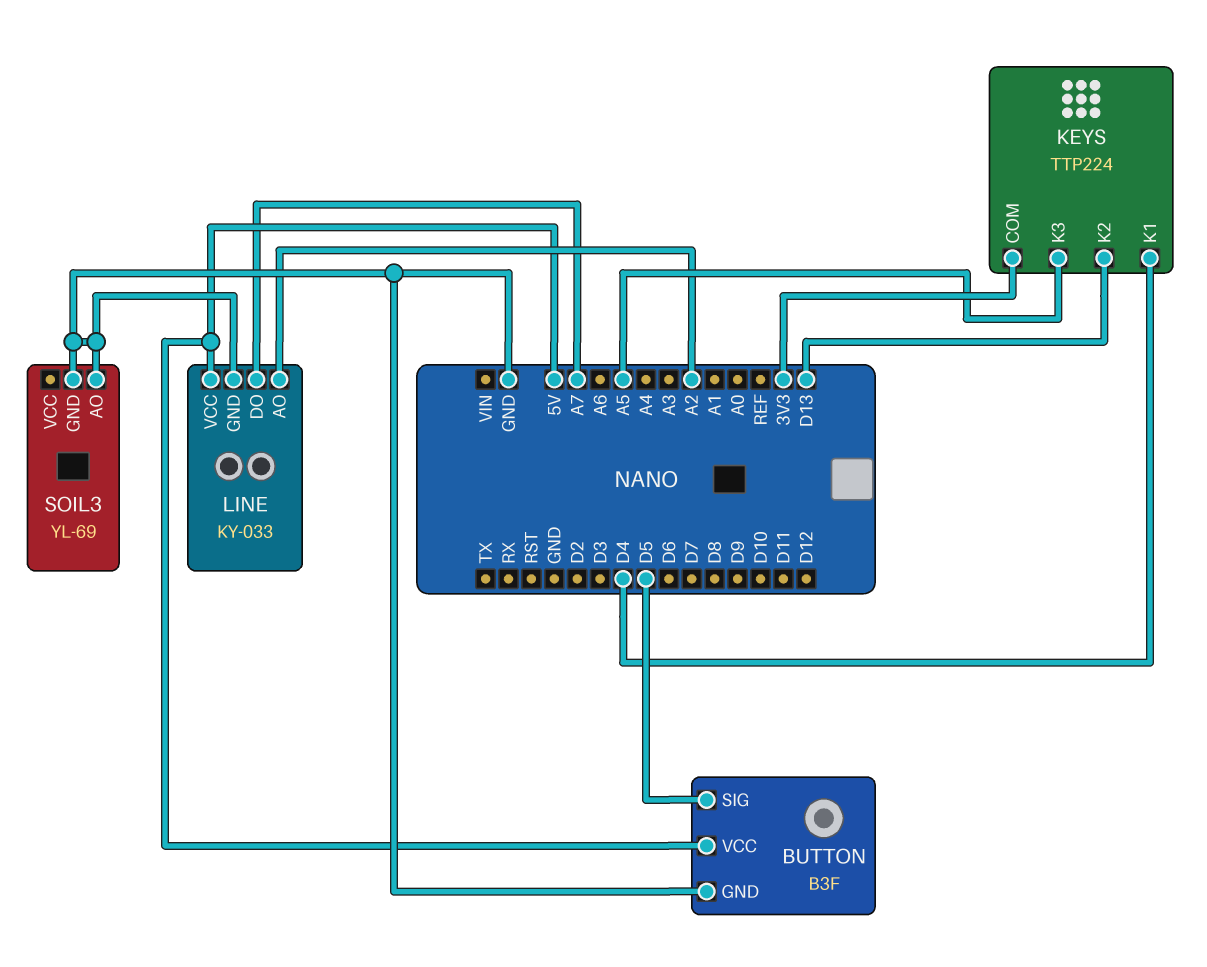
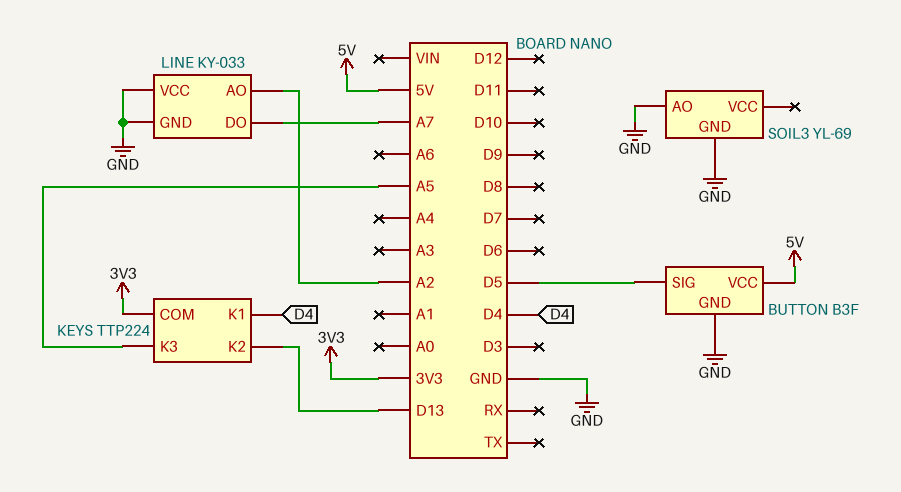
LINE pin VCC: 5V -> GND

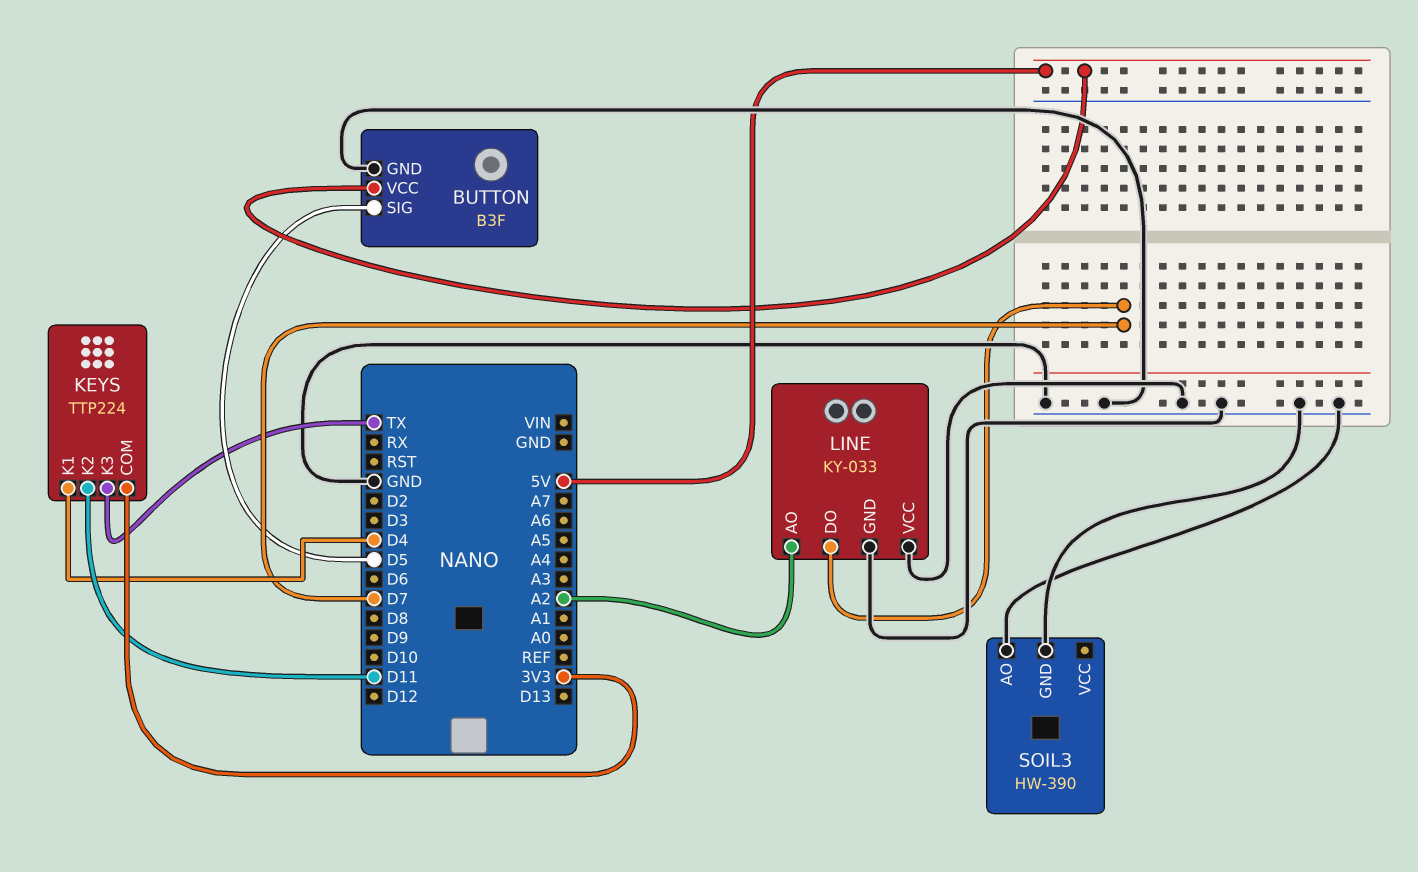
KEYS pin K2: D13 -> D11
KEYS pin K3: A5 -> TX
LINE pin DO: A7 -> D7
SOIL3: YL-69 -> HW-390

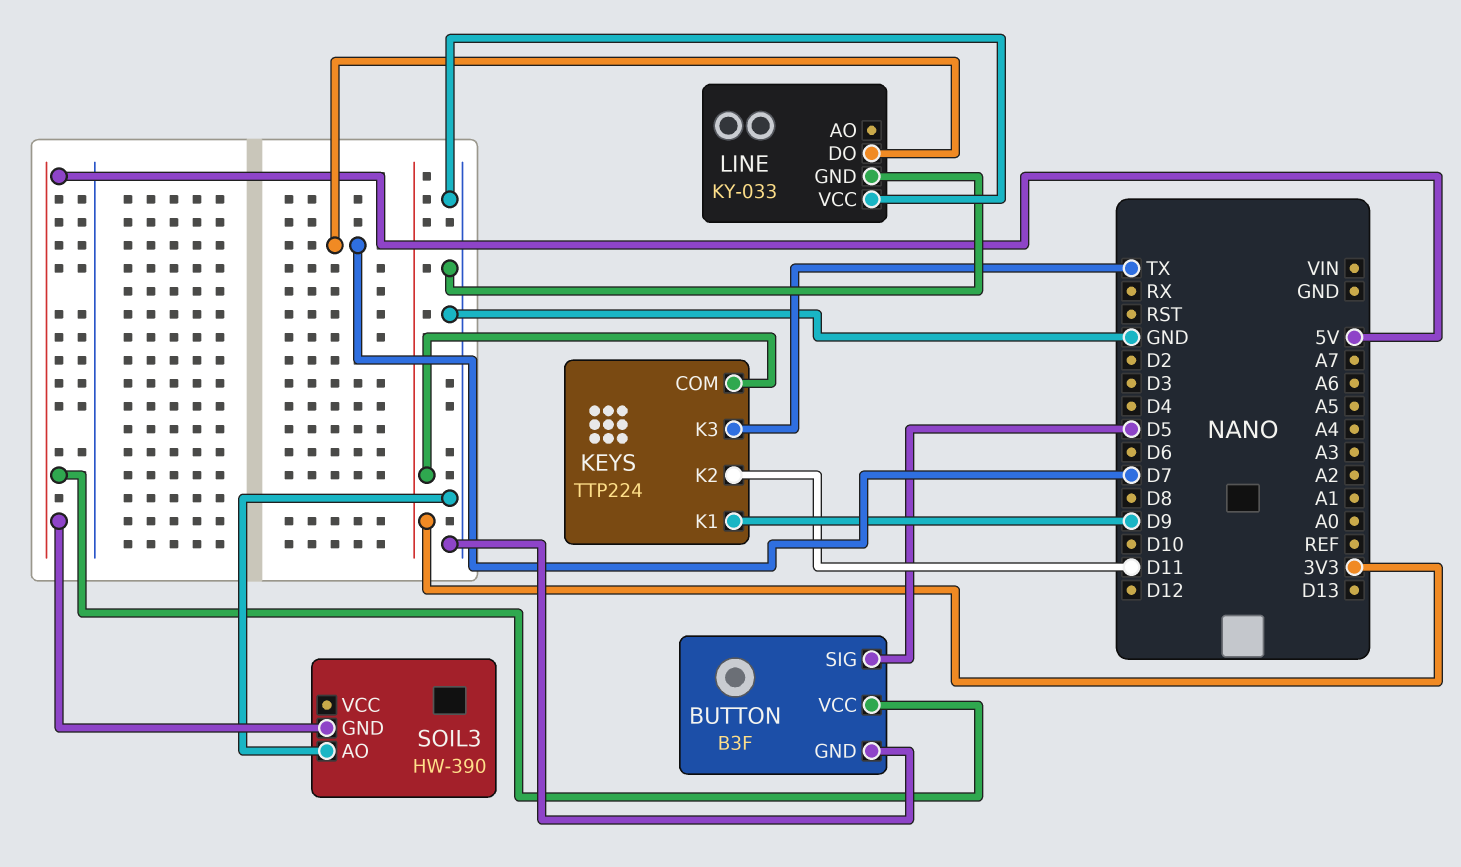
KEYS pin K1: D4 -> D9
LINE pin AO: A2 -> none
SOIL3 pin GND: GND -> 5V

